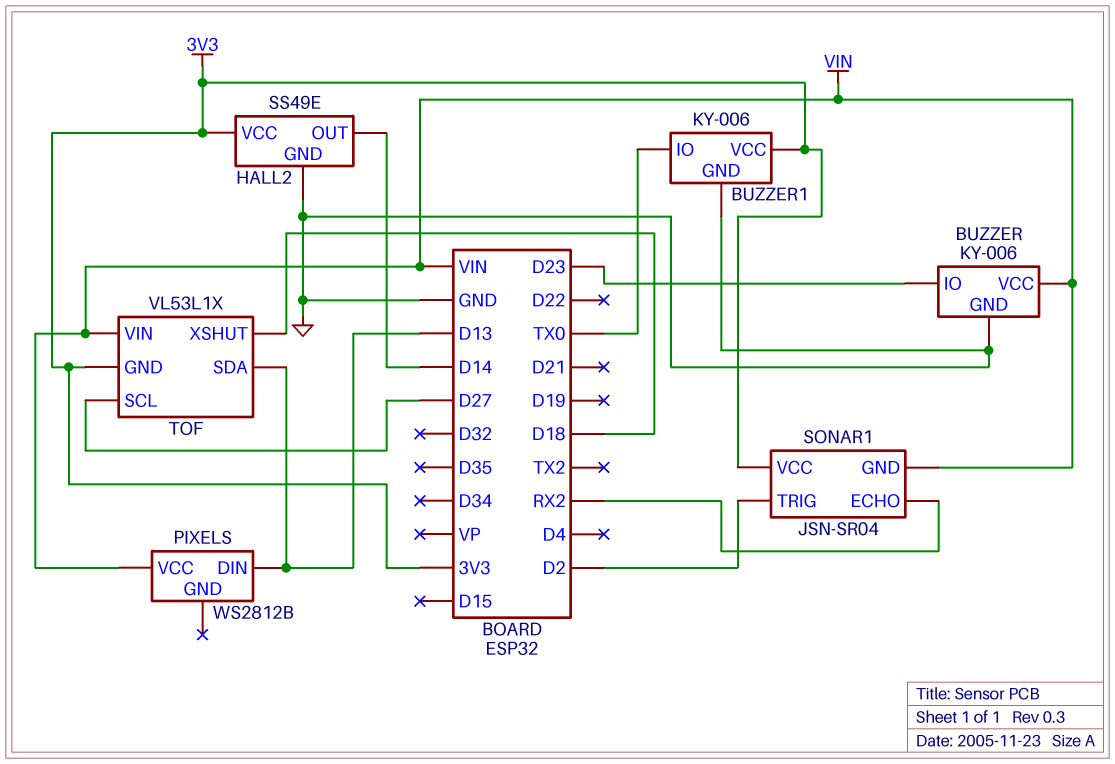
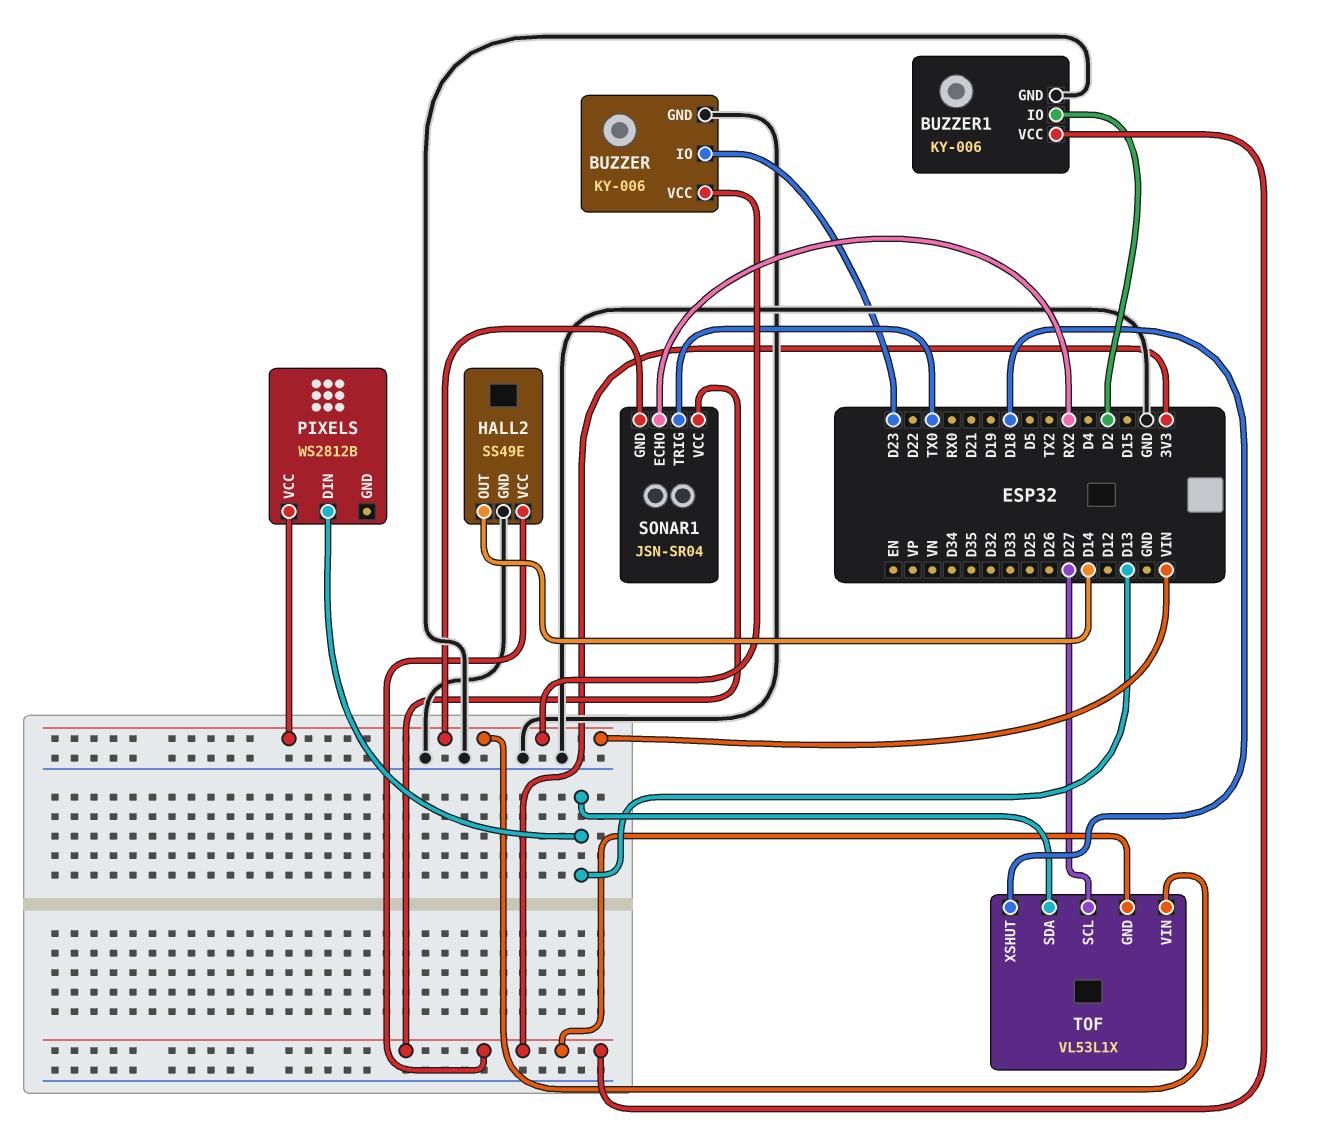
BUZZER1 pin IO: TX0 -> D2
SONAR1 pin TRIG: D2 -> TX0

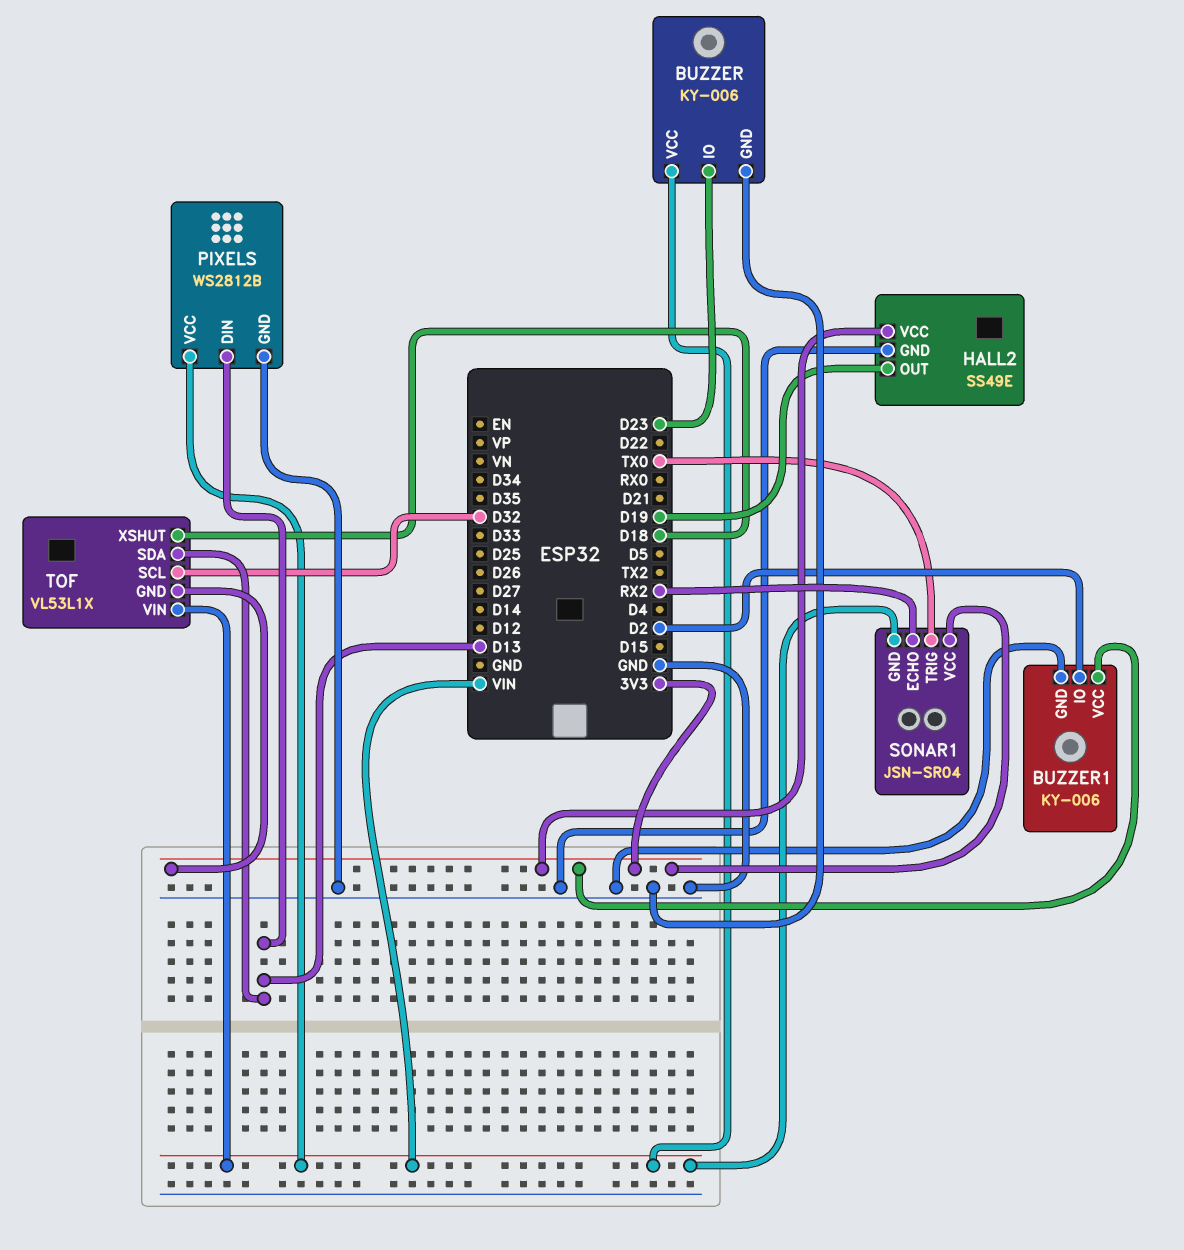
HALL2 pin OUT: D14 -> D19
PIXELS pin GND: none -> GND
TOF pin SCL: D27 -> D32

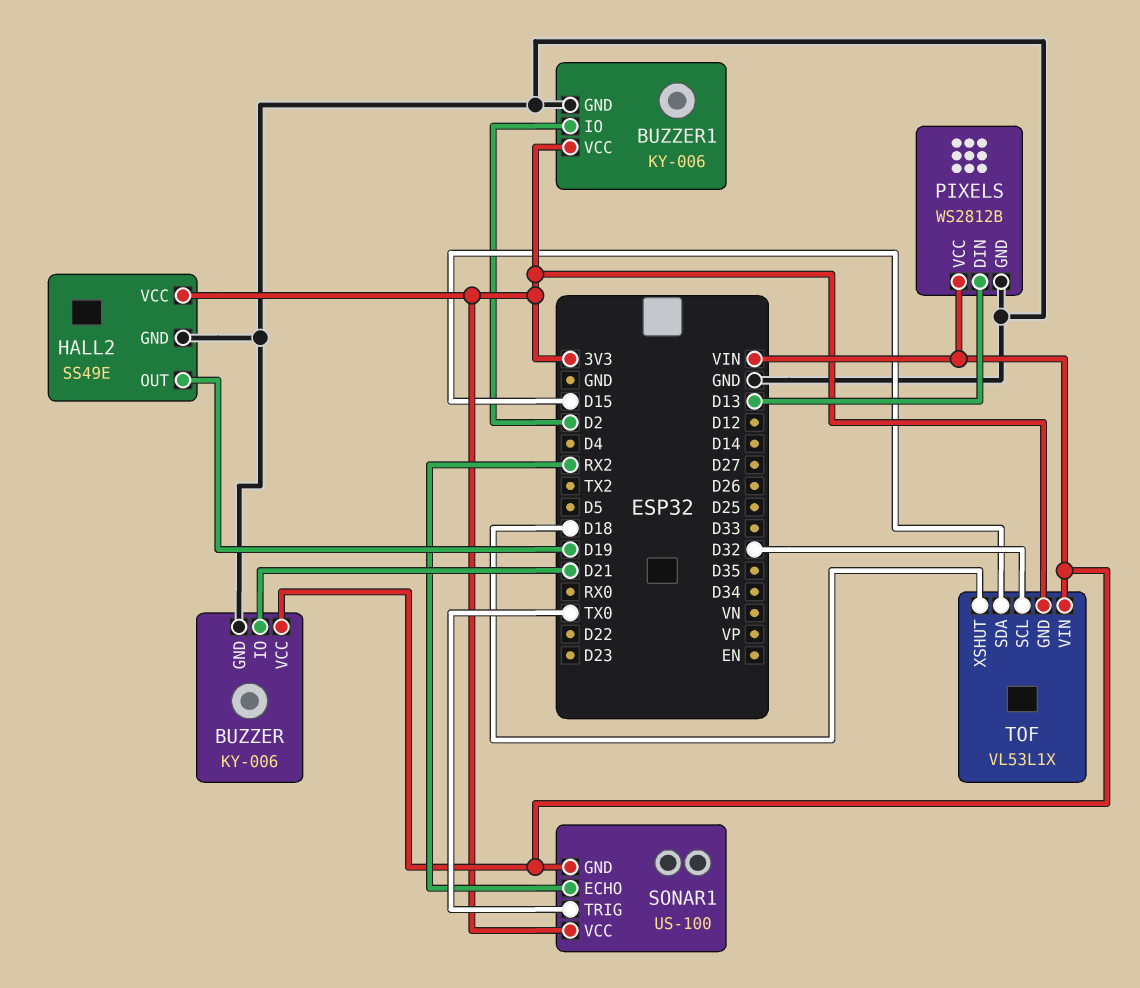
BUZZER pin IO: D23 -> D21
SONAR1: JSN-SR04 -> US-100
TOF pin SDA: D13 -> D15

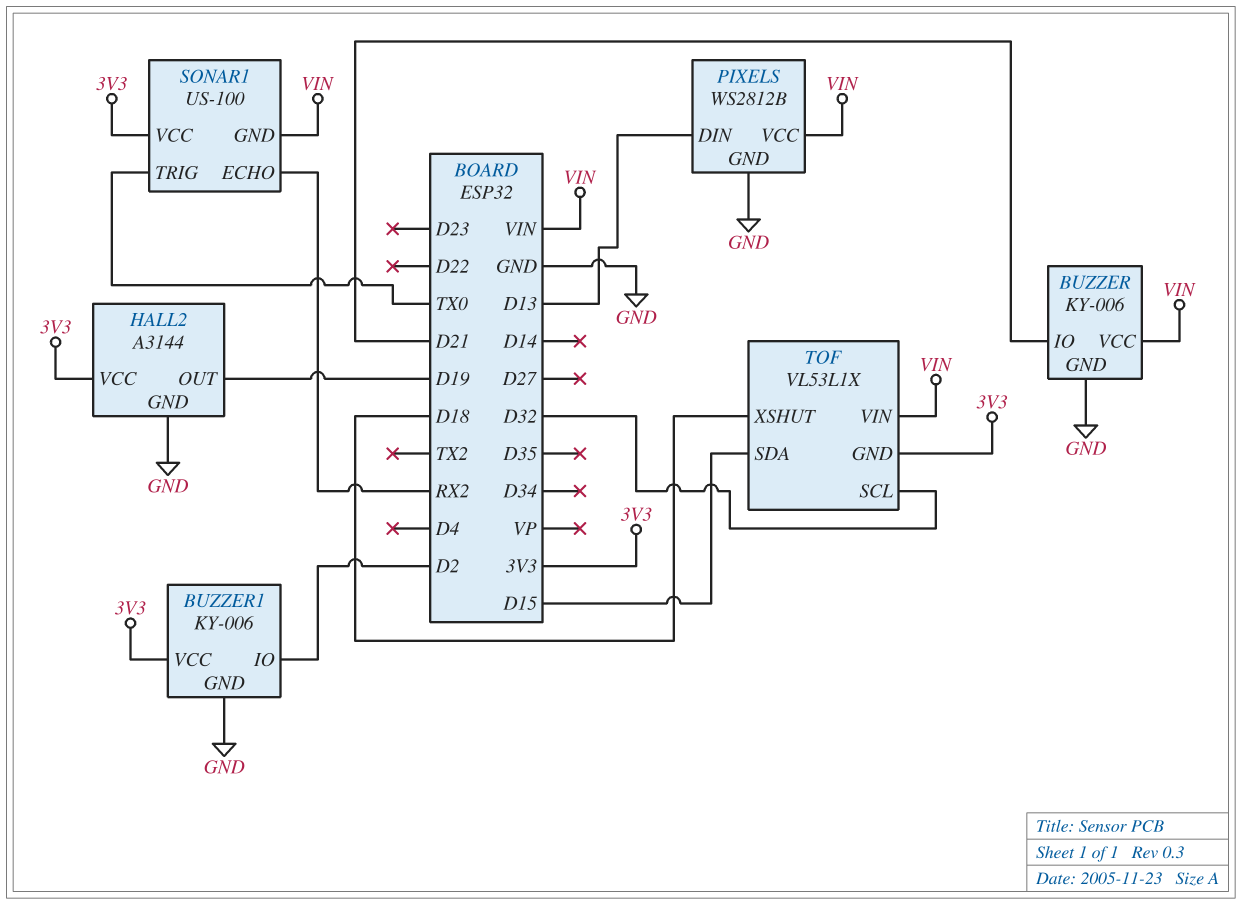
HALL2: SS49E -> A3144

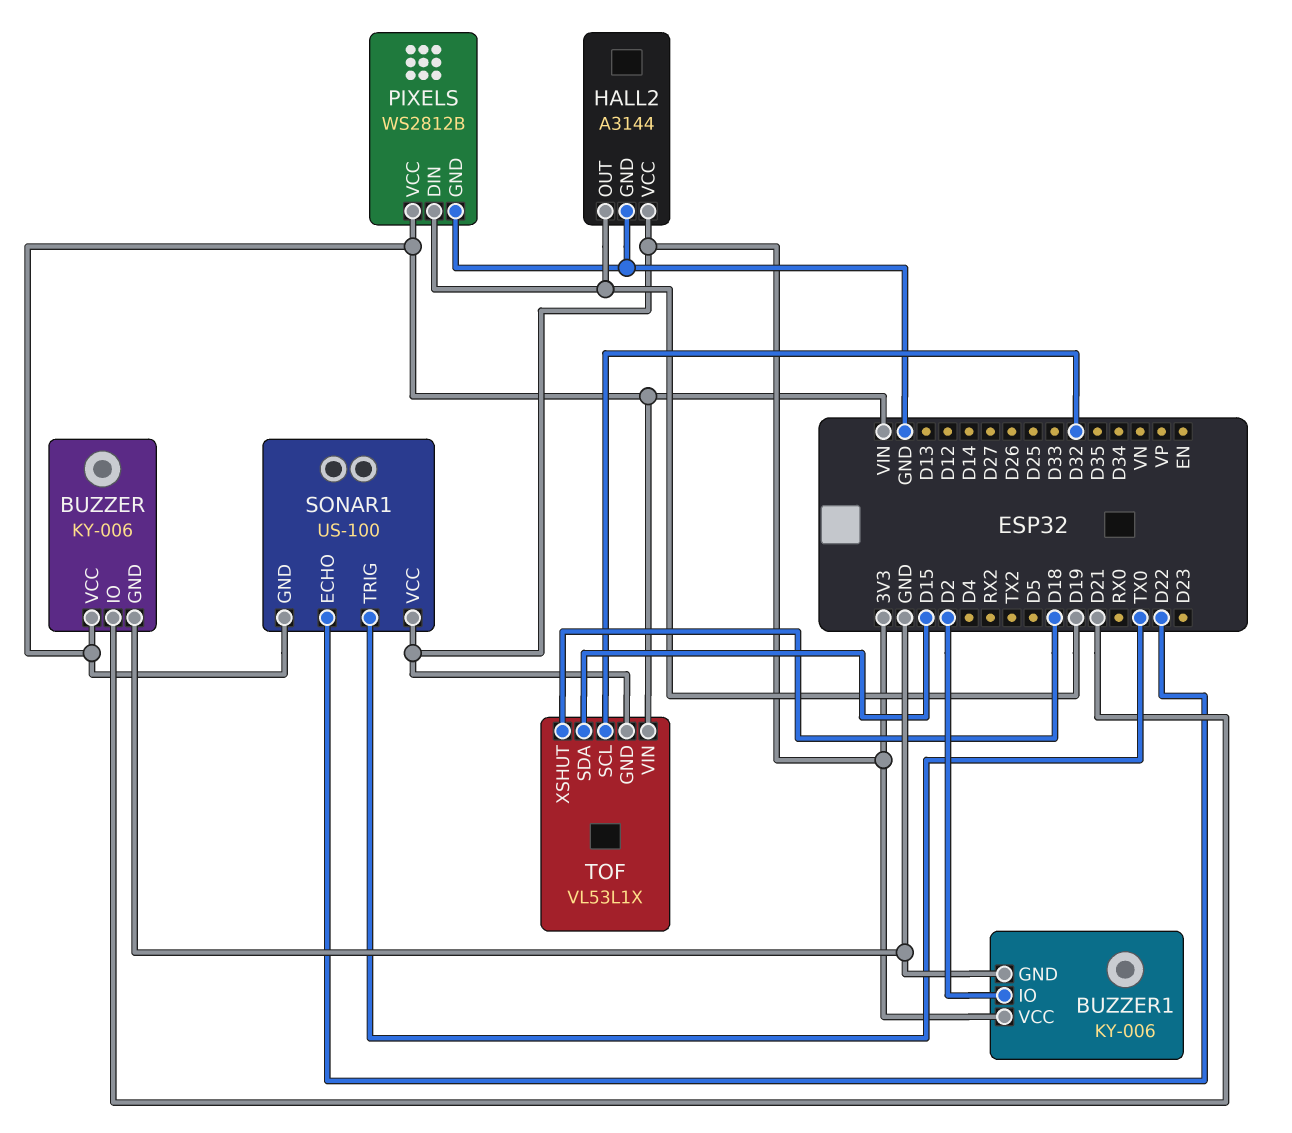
PIXELS pin DIN: D13 -> D19
SONAR1 pin ECHO: RX2 -> D22

